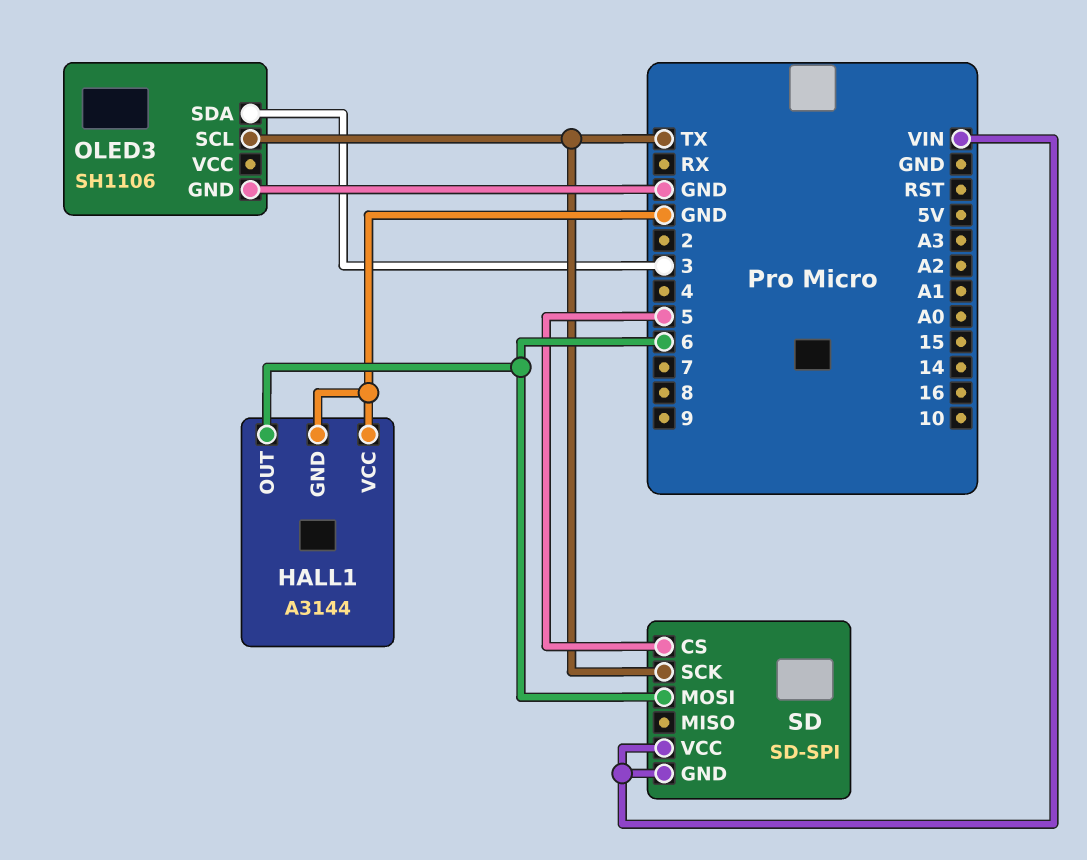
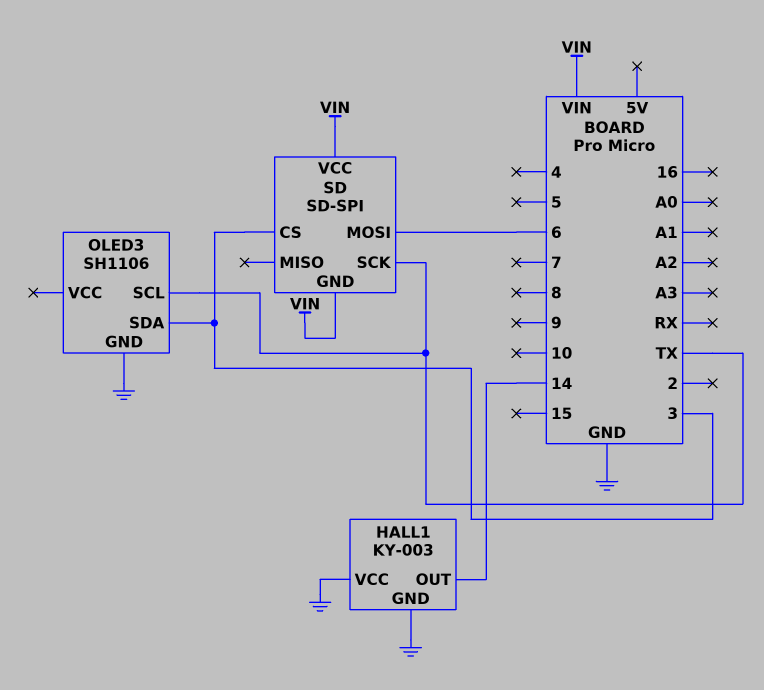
HALL1: A3144 -> KY-003
HALL1 pin OUT: 6 -> 14
SD pin CS: 5 -> 3

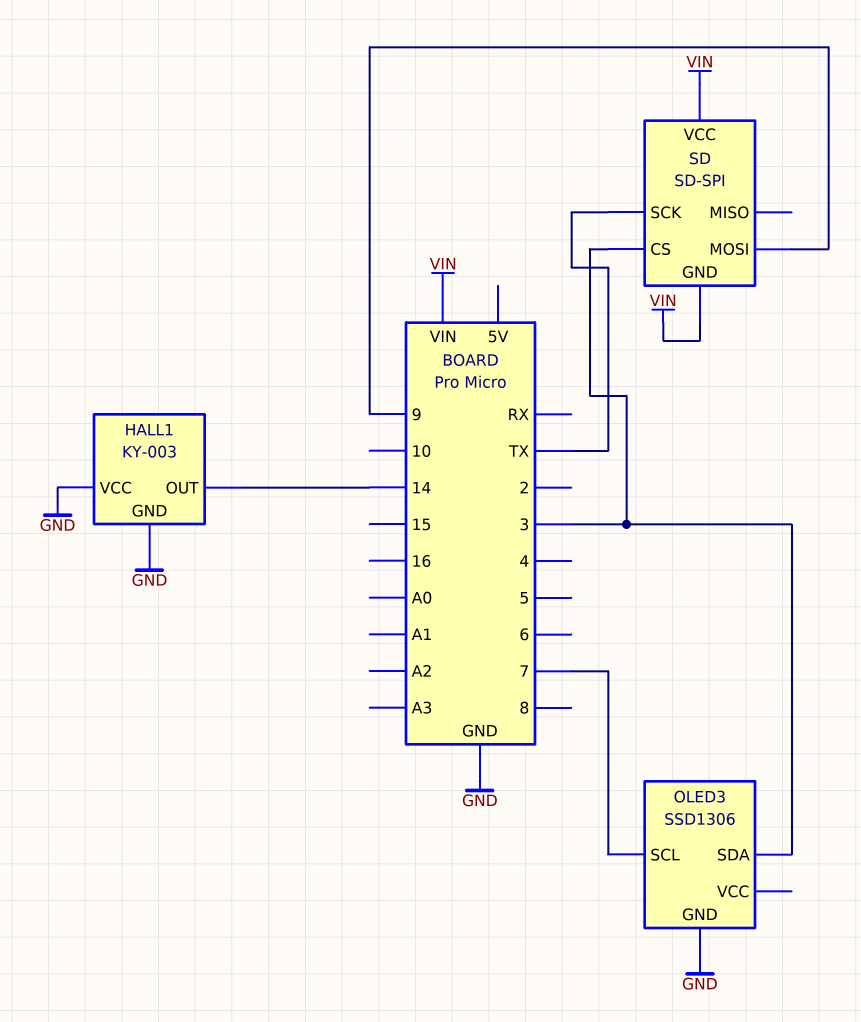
OLED3: SH1106 -> SSD1306
OLED3 pin SCL: TX -> 7
SD pin MOSI: 6 -> 9

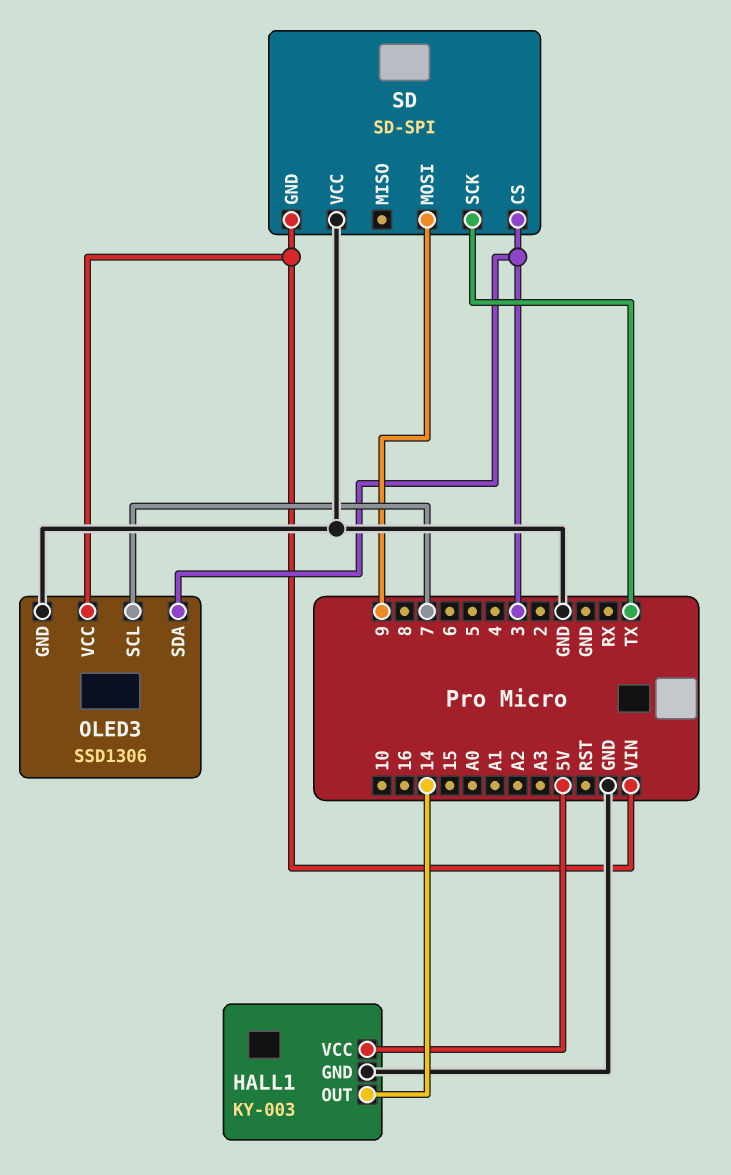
HALL1 pin VCC: GND -> 5V
OLED3 pin VCC: none -> VIN
SD pin VCC: VIN -> GND

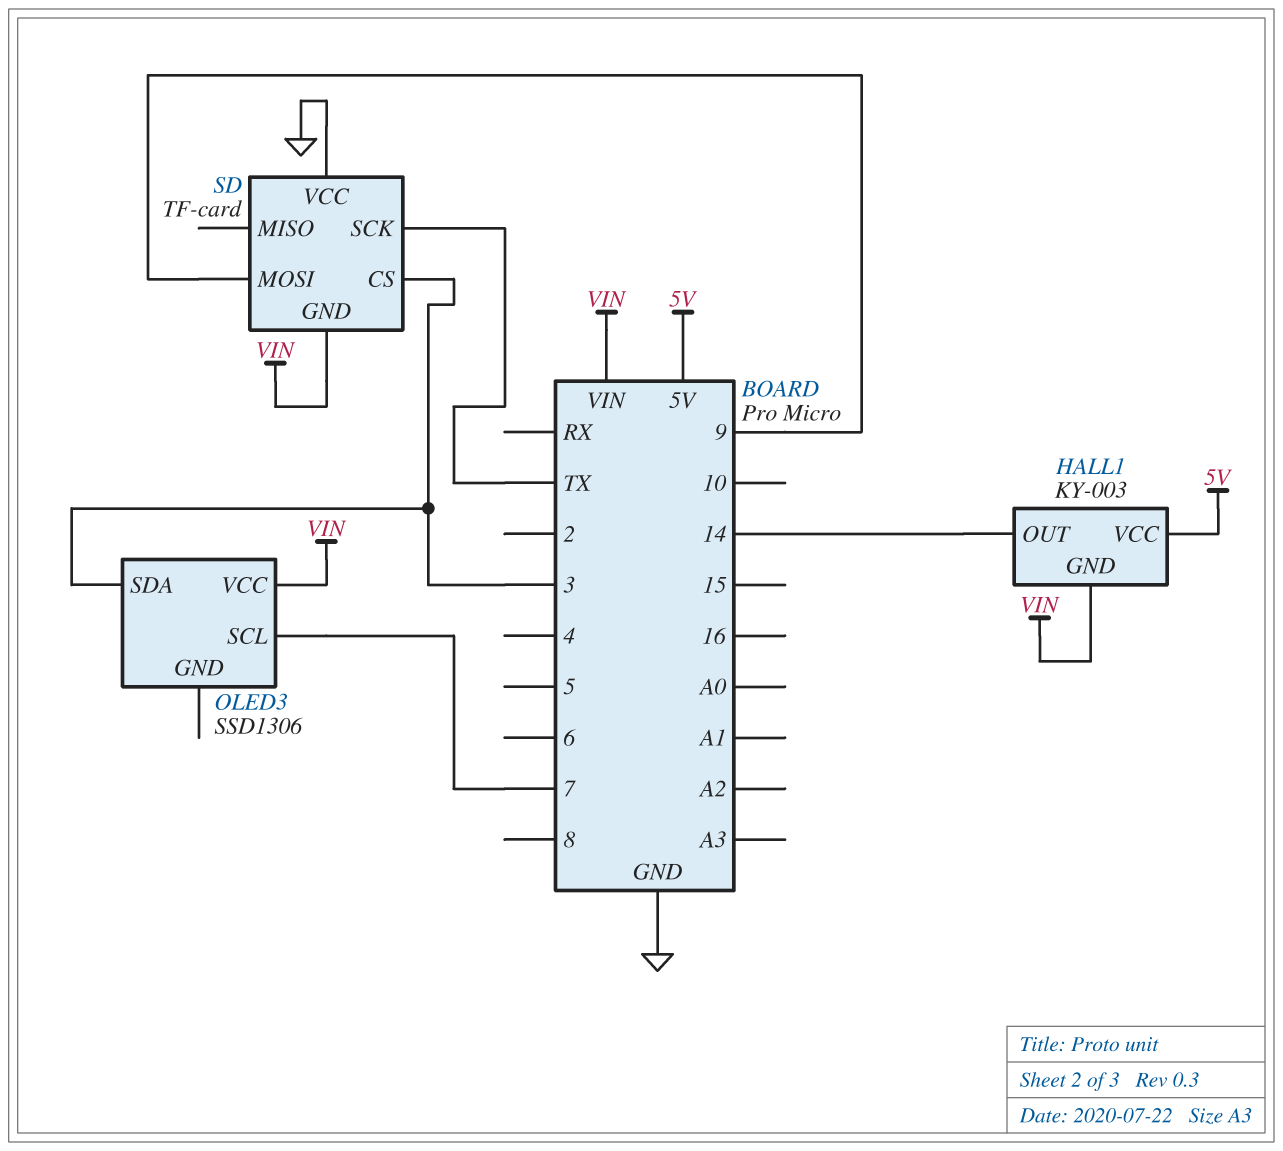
HALL1 pin GND: GND -> VIN
OLED3 pin GND: GND -> none
SD: SD-SPI -> TF-card

